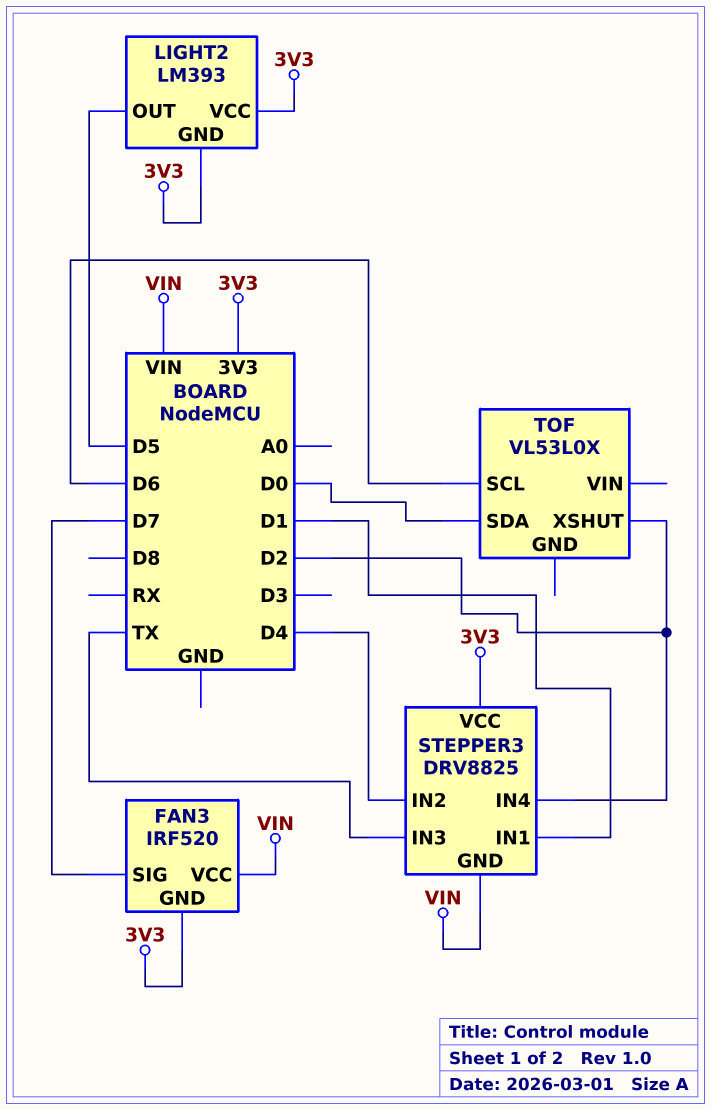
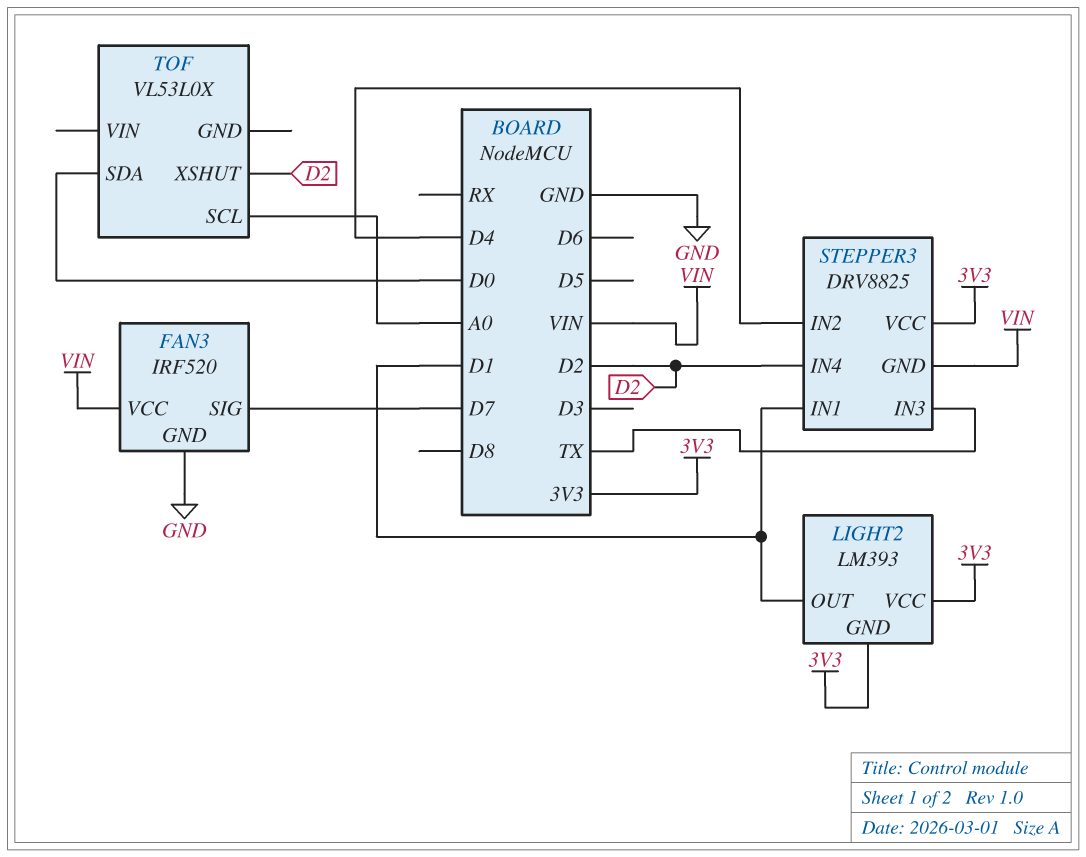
FAN3 pin GND: 3V3 -> GND
LIGHT2 pin OUT: D5 -> D1
TOF pin SCL: D6 -> A0

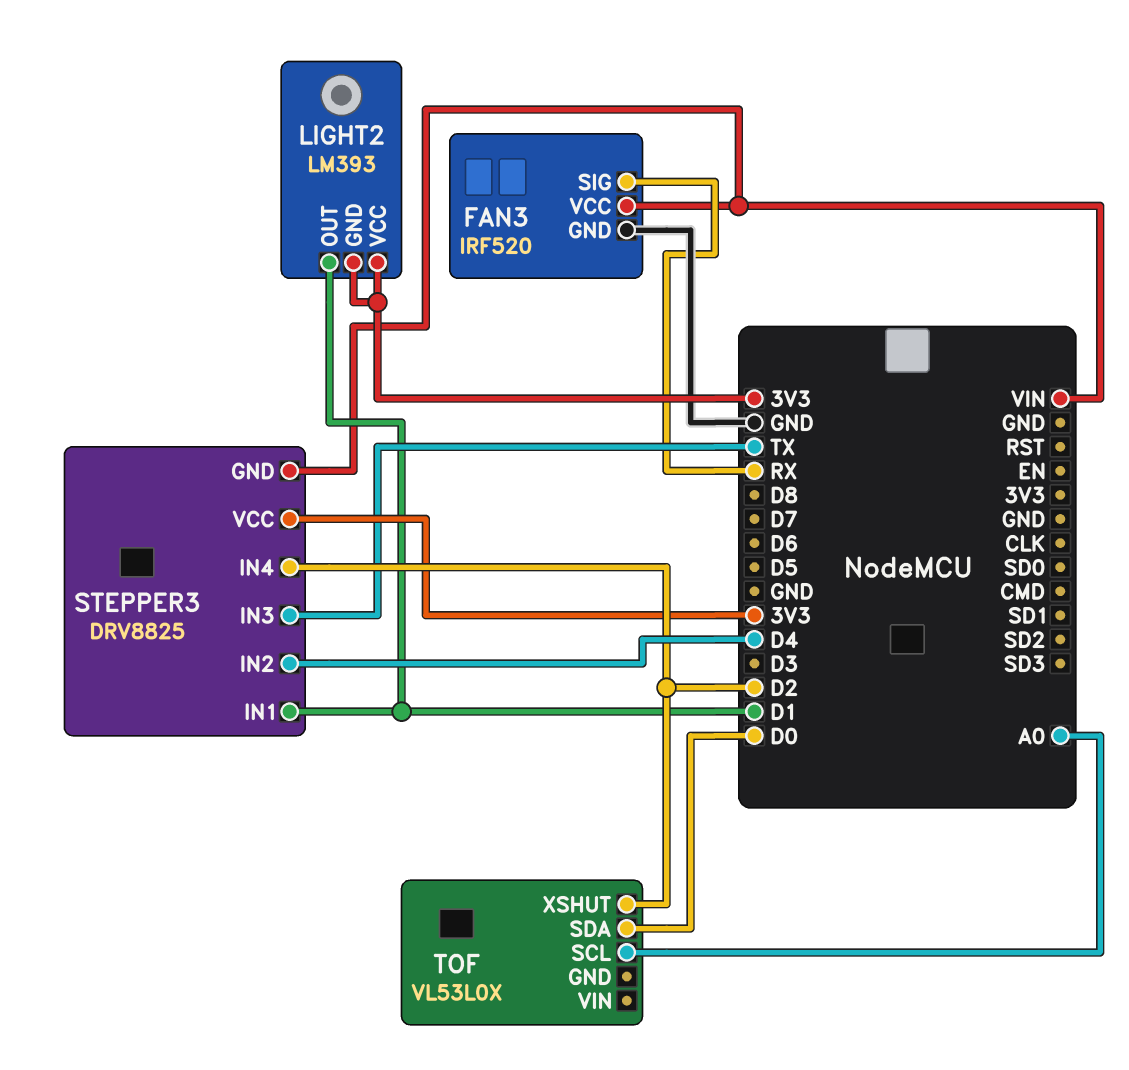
FAN3 pin SIG: D7 -> RX

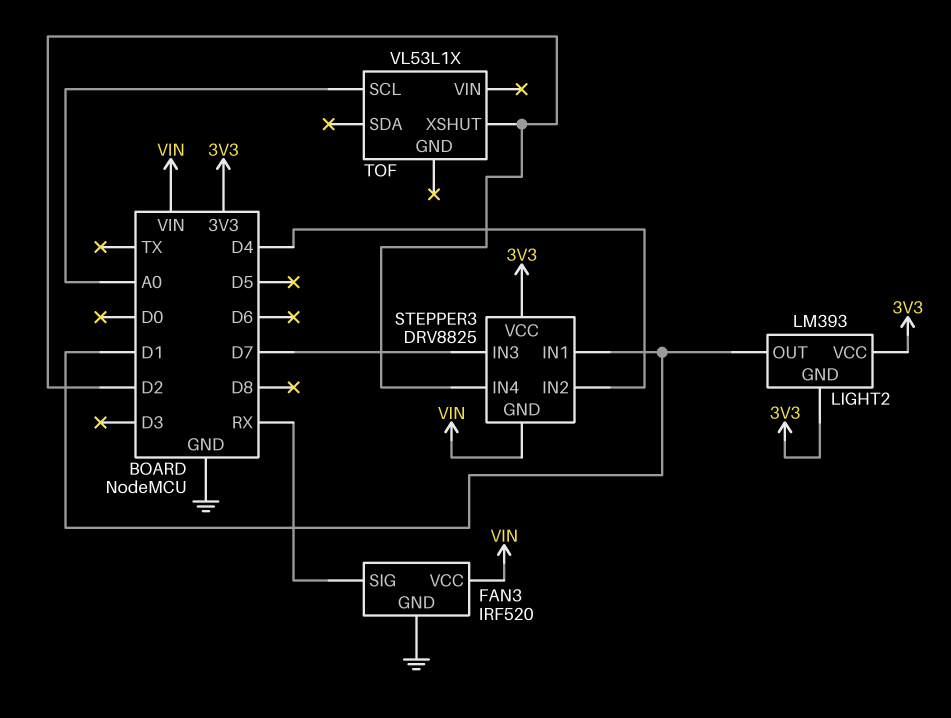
STEPPER3 pin IN3: TX -> D7
TOF: VL53L0X -> VL53L1X
TOF pin SDA: D0 -> none

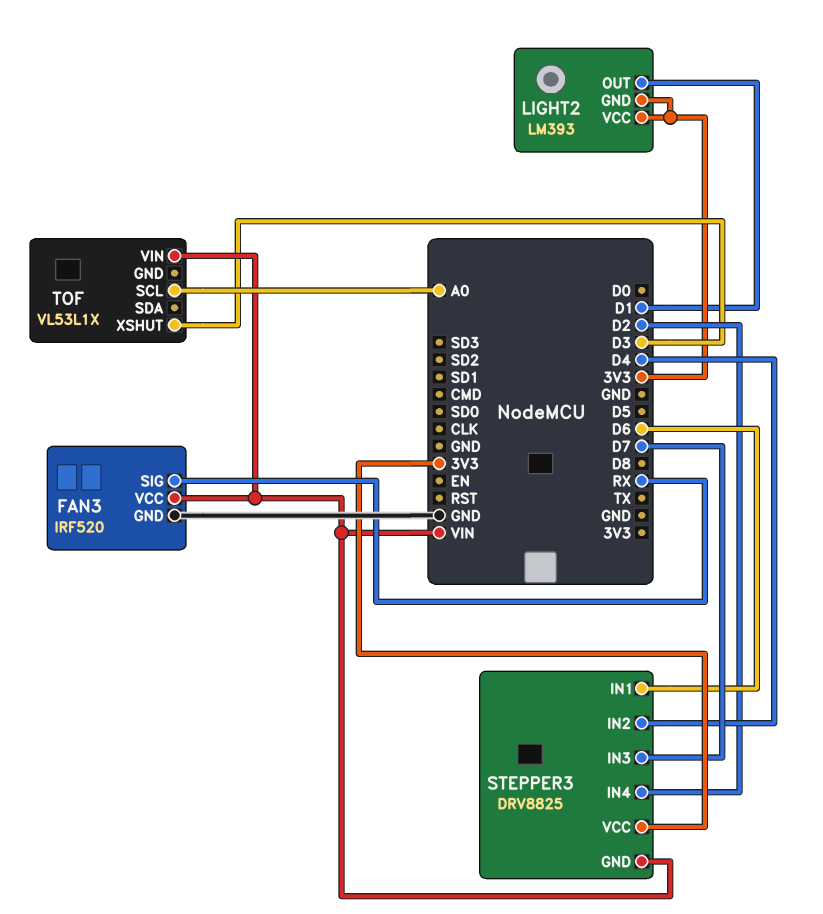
STEPPER3 pin IN1: D1 -> D6
TOF pin VIN: none -> VIN
TOF pin XSHUT: D2 -> D3

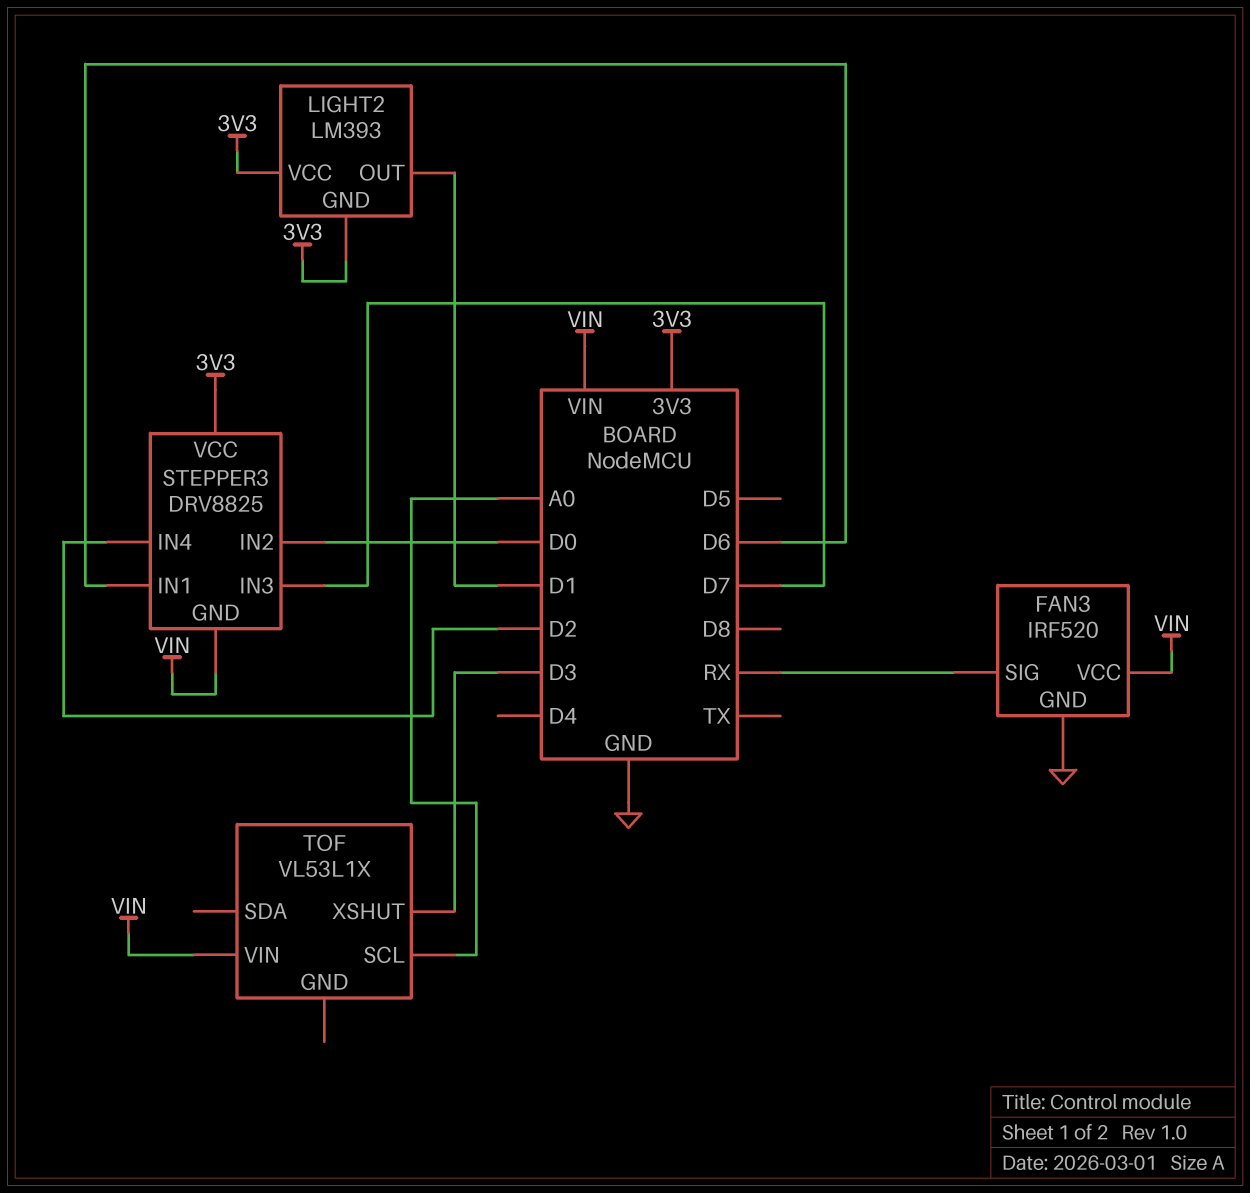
STEPPER3 pin IN2: D4 -> D0

